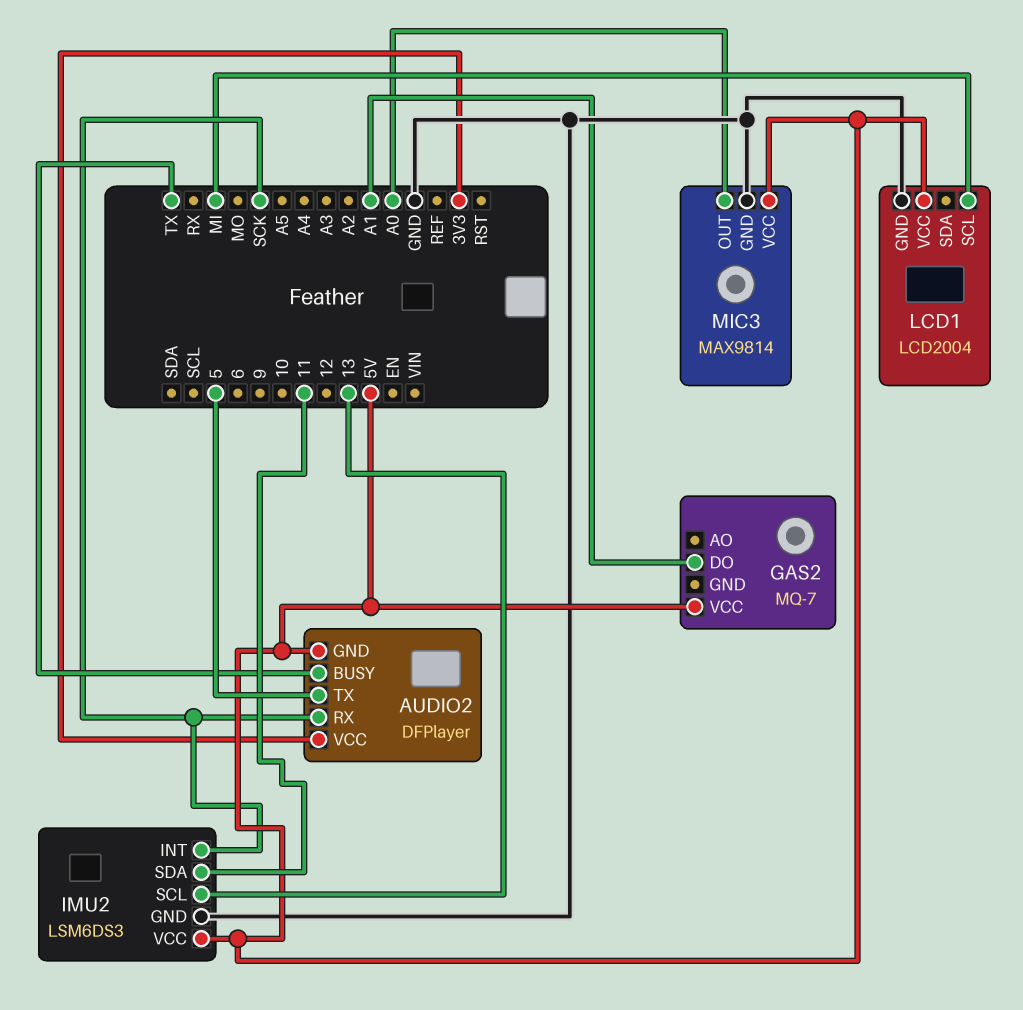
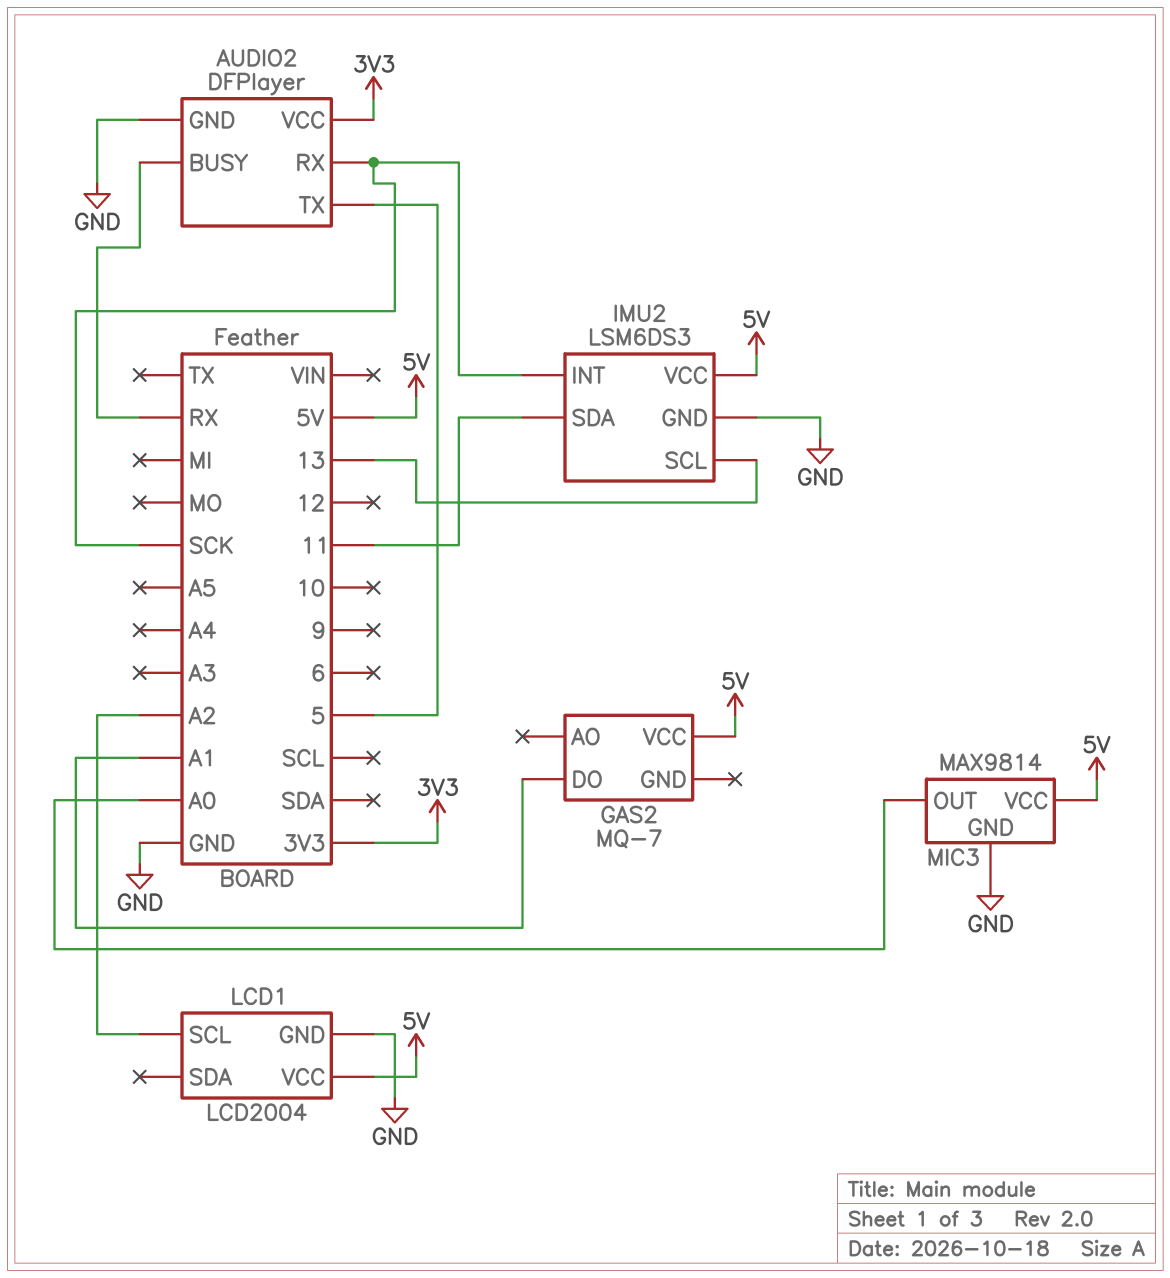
AUDIO2 pin BUSY: TX -> RX
AUDIO2 pin GND: 5V -> GND
LCD1 pin SCL: MI -> A2

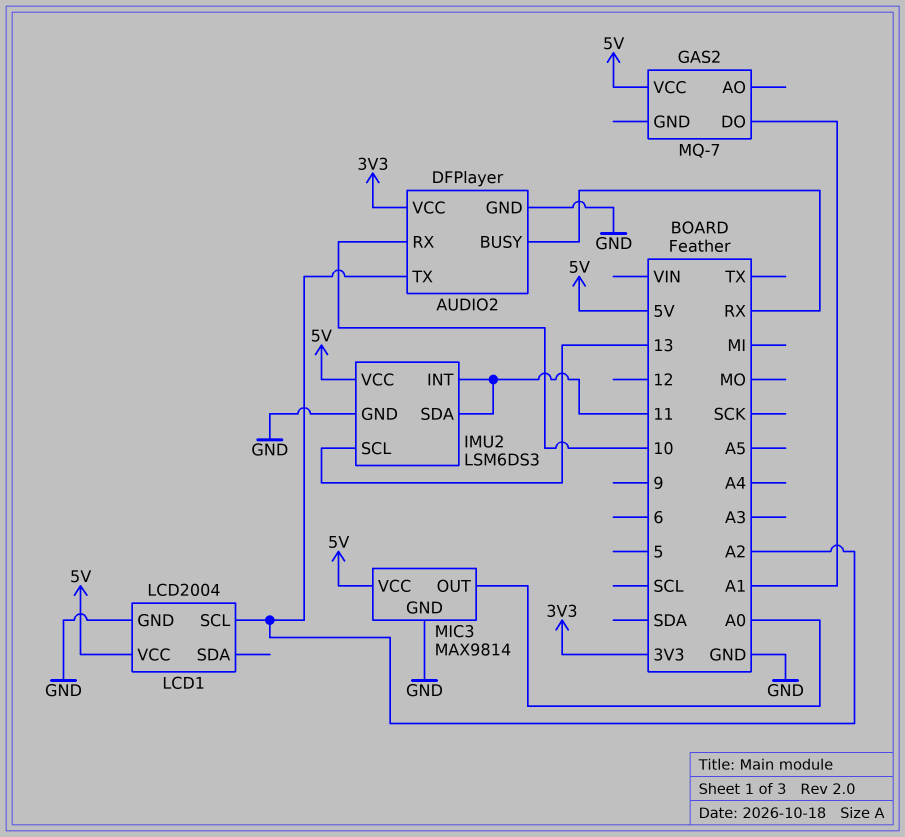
AUDIO2 pin RX: SCK -> 10
AUDIO2 pin TX: 5 -> A2
IMU2 pin INT: SCK -> 11

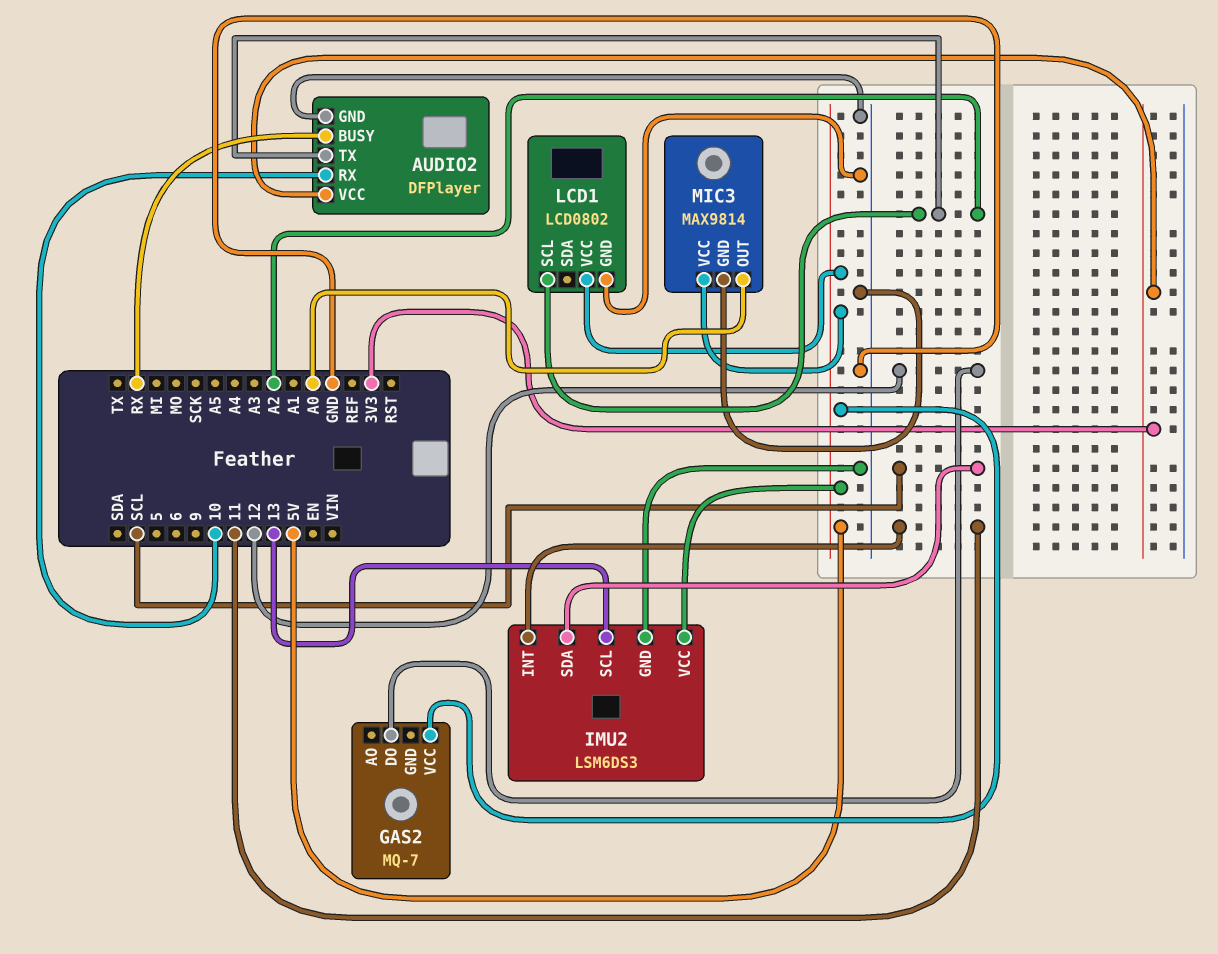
GAS2 pin DO: A1 -> 12
IMU2 pin SDA: 11 -> SCL
LCD1: LCD2004 -> LCD0802

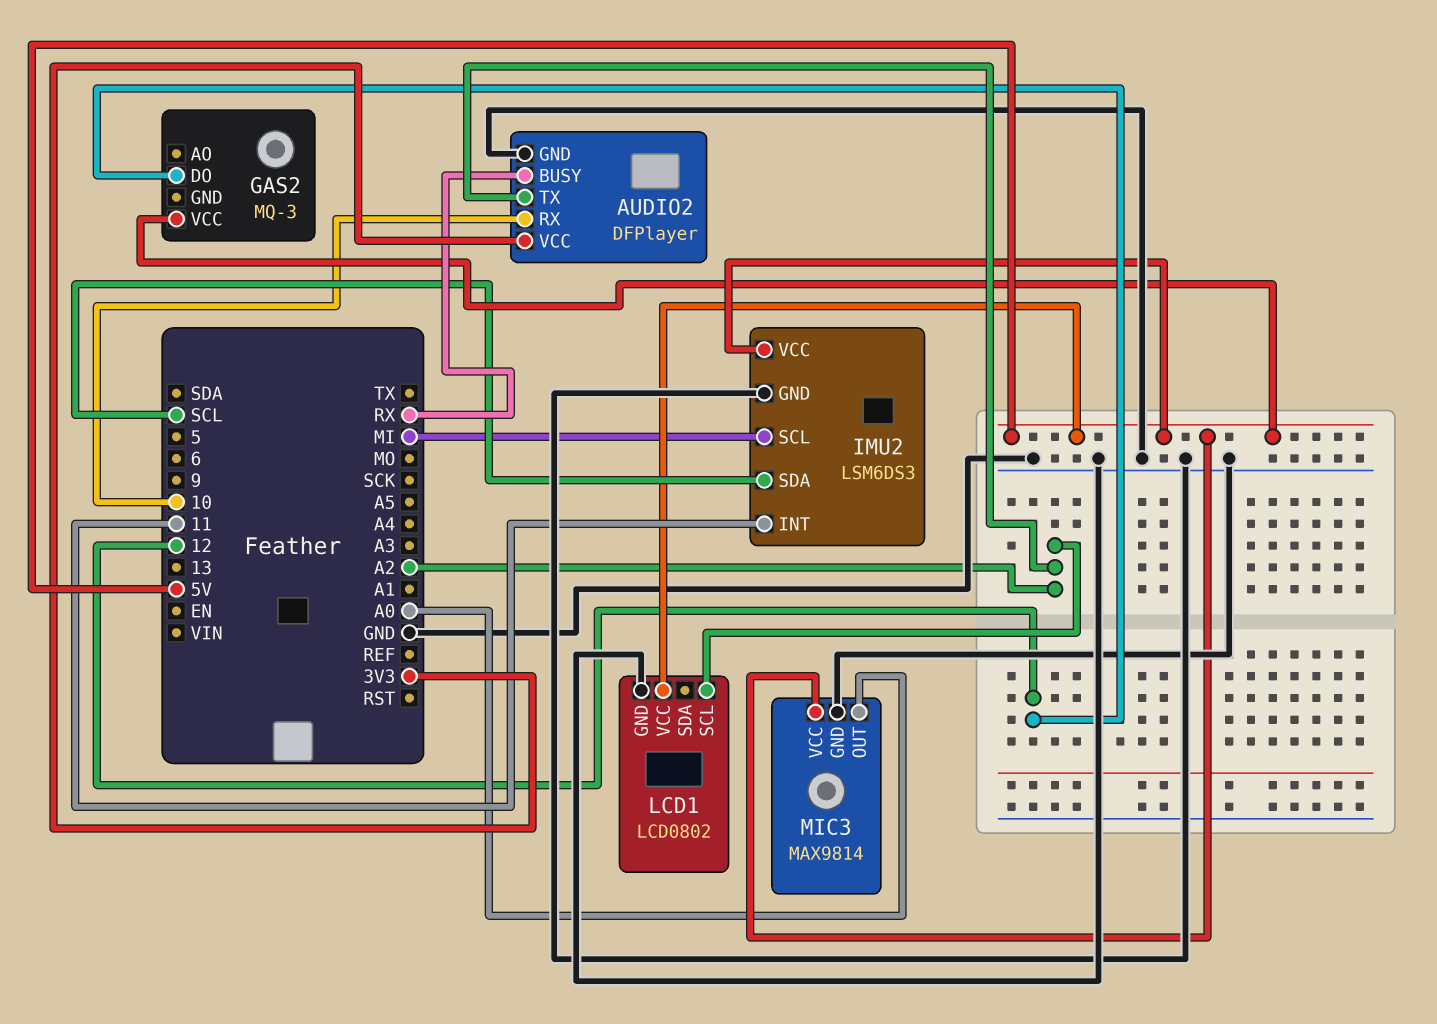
GAS2: MQ-7 -> MQ-3
IMU2 pin SCL: 13 -> MI

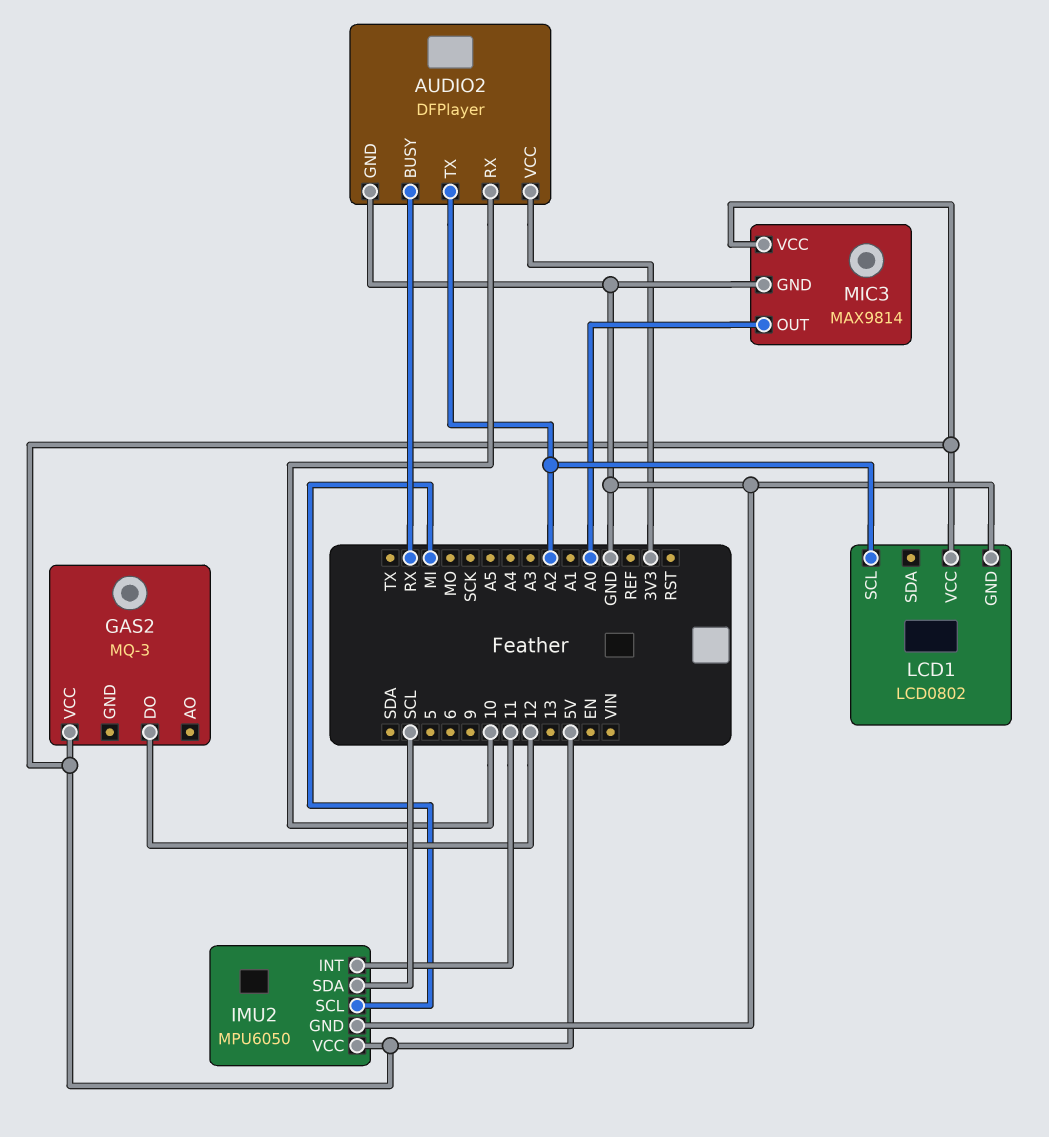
IMU2: LSM6DS3 -> MPU6050

